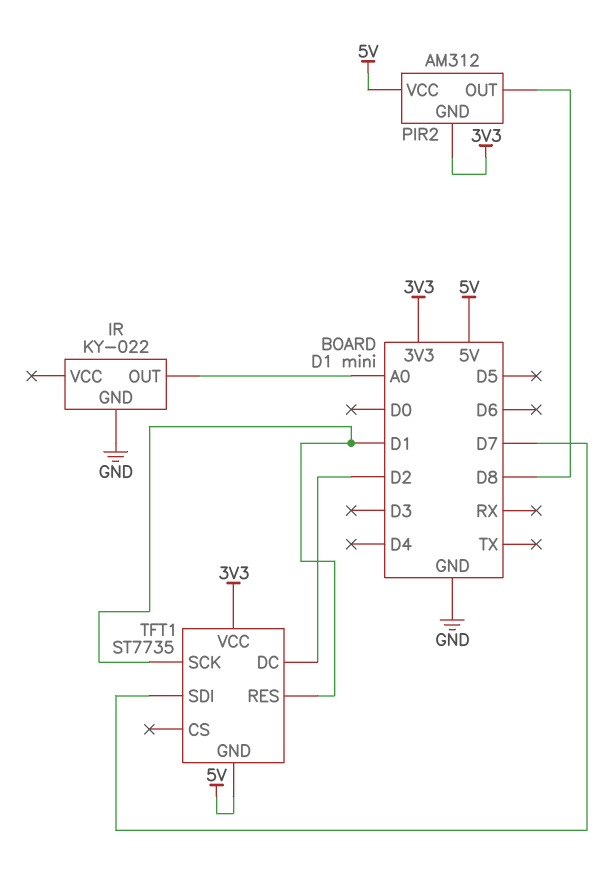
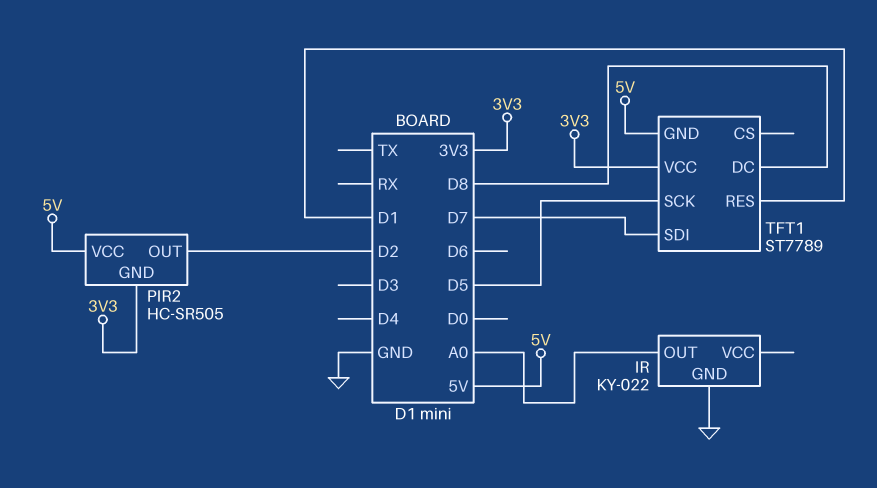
PIR2: AM312 -> HC-SR505
PIR2 pin OUT: D8 -> D2
TFT1: ST7735 -> ST7789
TFT1 pin DC: D2 -> D8
TFT1 pin SCK: D1 -> D5

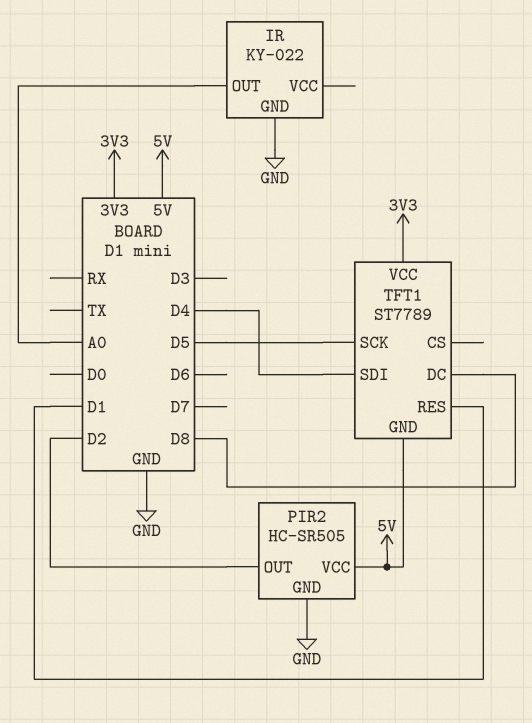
PIR2 pin GND: 3V3 -> GND
TFT1 pin SDI: D7 -> D4

